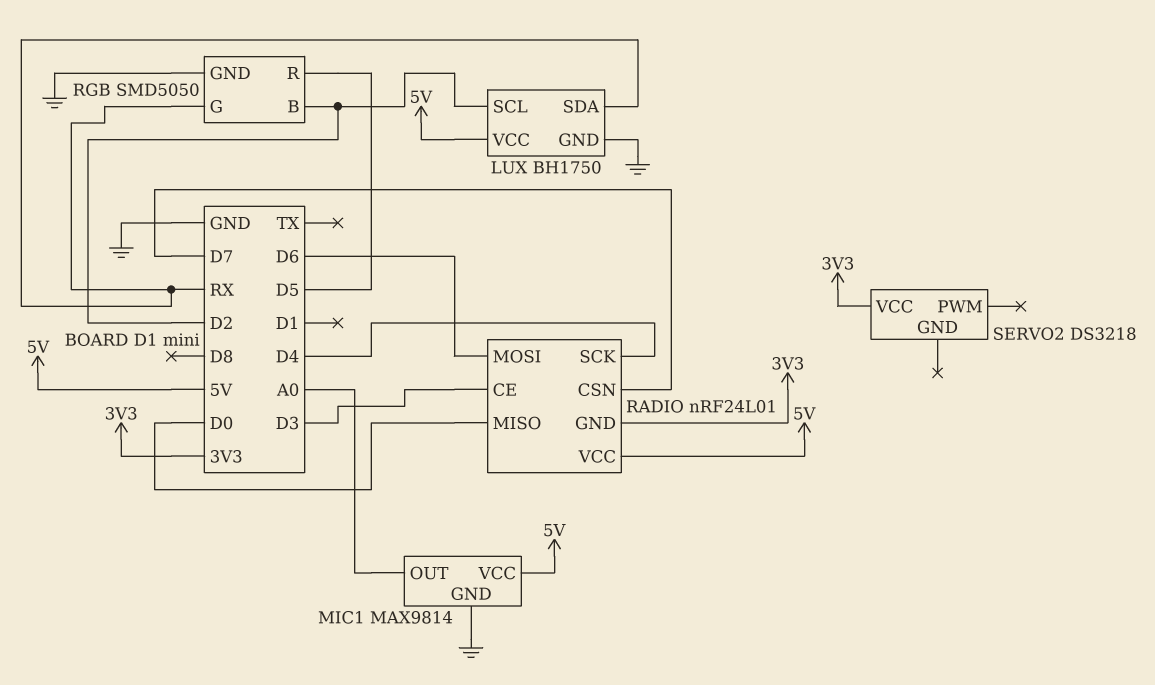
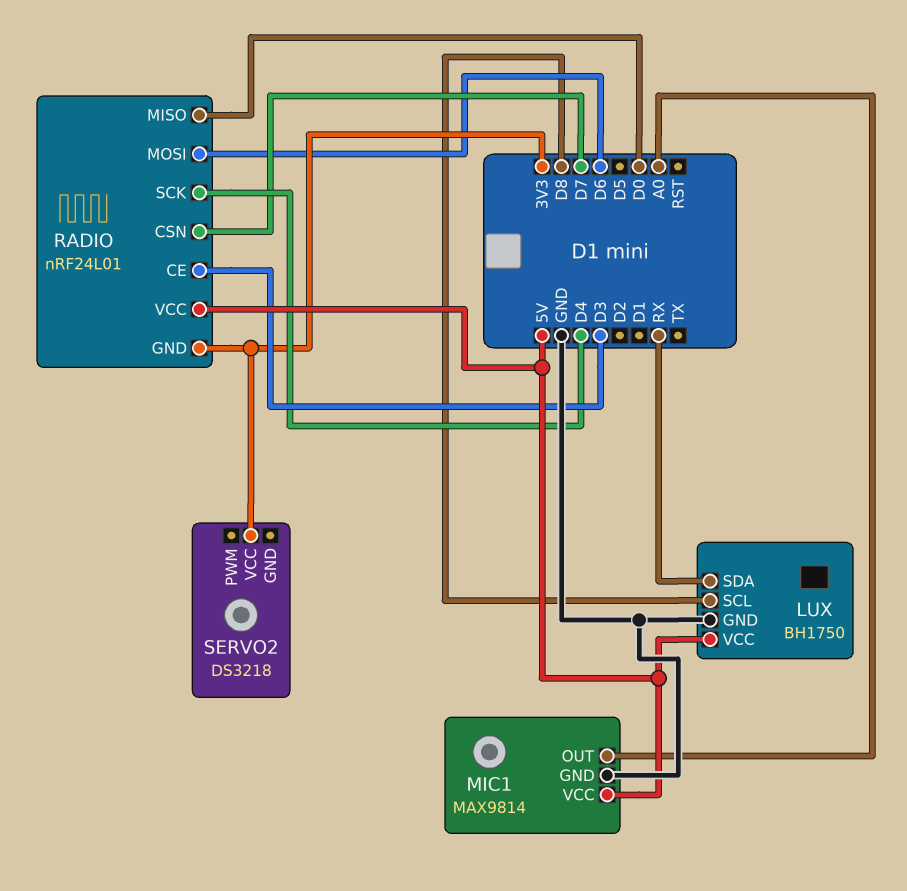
LUX pin SCL: D2 -> D8
RGB: SMD5050 -> none
RGB pin B: D2 -> none
RGB pin G: RX -> none
RGB pin GND: GND -> none
RGB pin R: D5 -> none

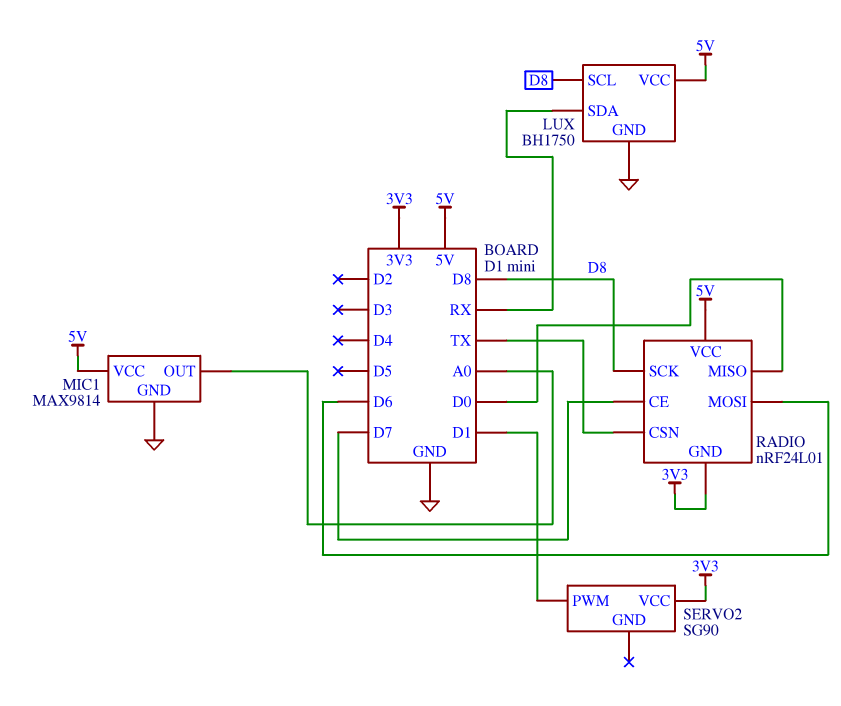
RADIO pin CE: D3 -> D7
RADIO pin CSN: D7 -> TX
RADIO pin SCK: D4 -> D8
SERVO2: DS3218 -> SG90
SERVO2 pin PWM: none -> D1

